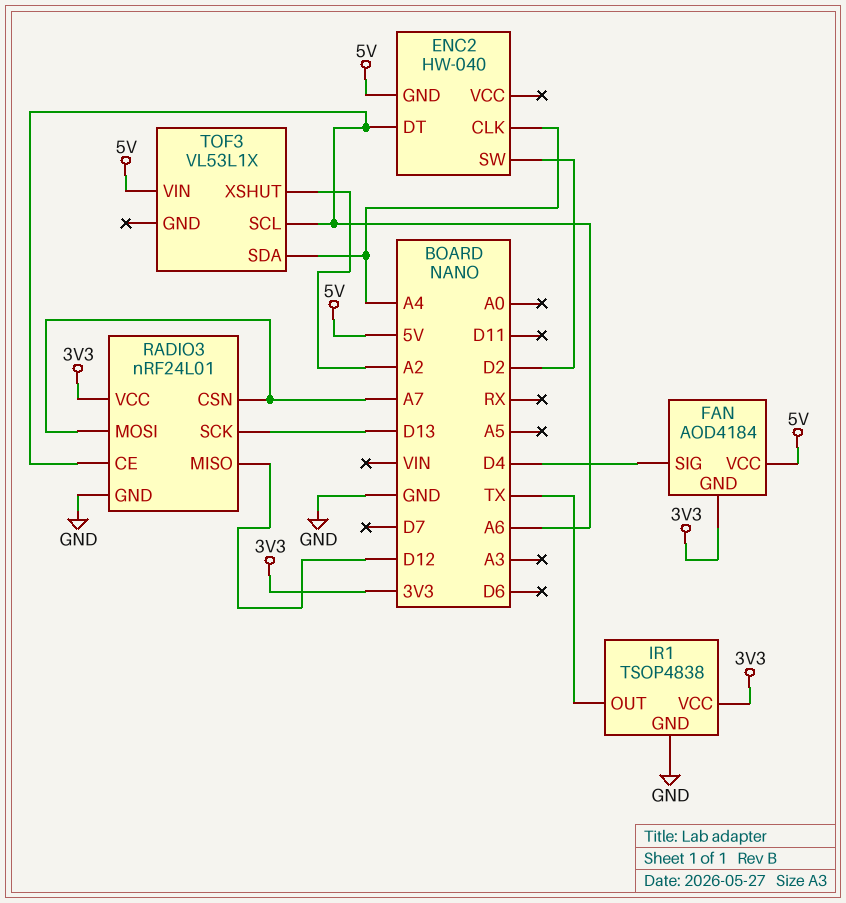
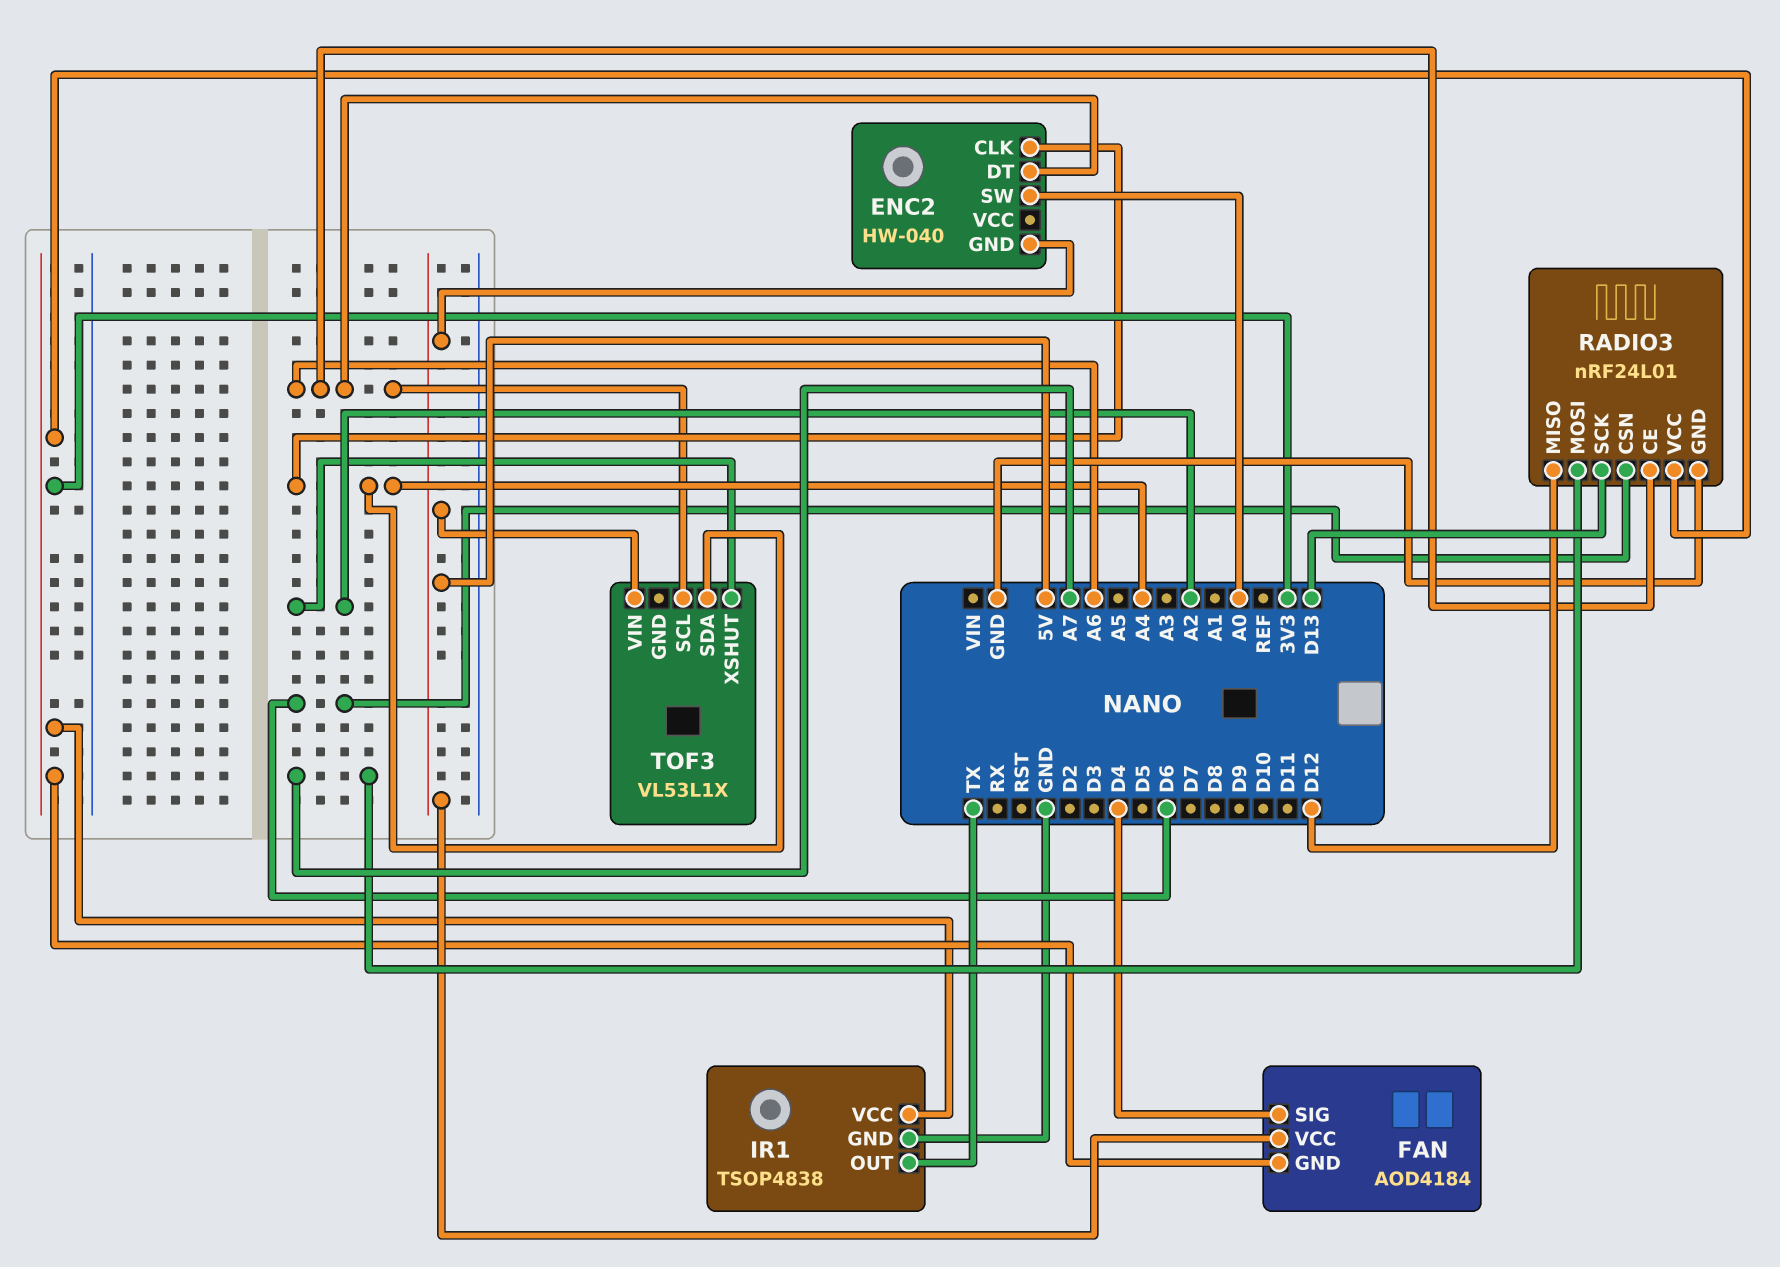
ENC2 pin SW: D2 -> A0
RADIO3 pin CSN: A7 -> D6

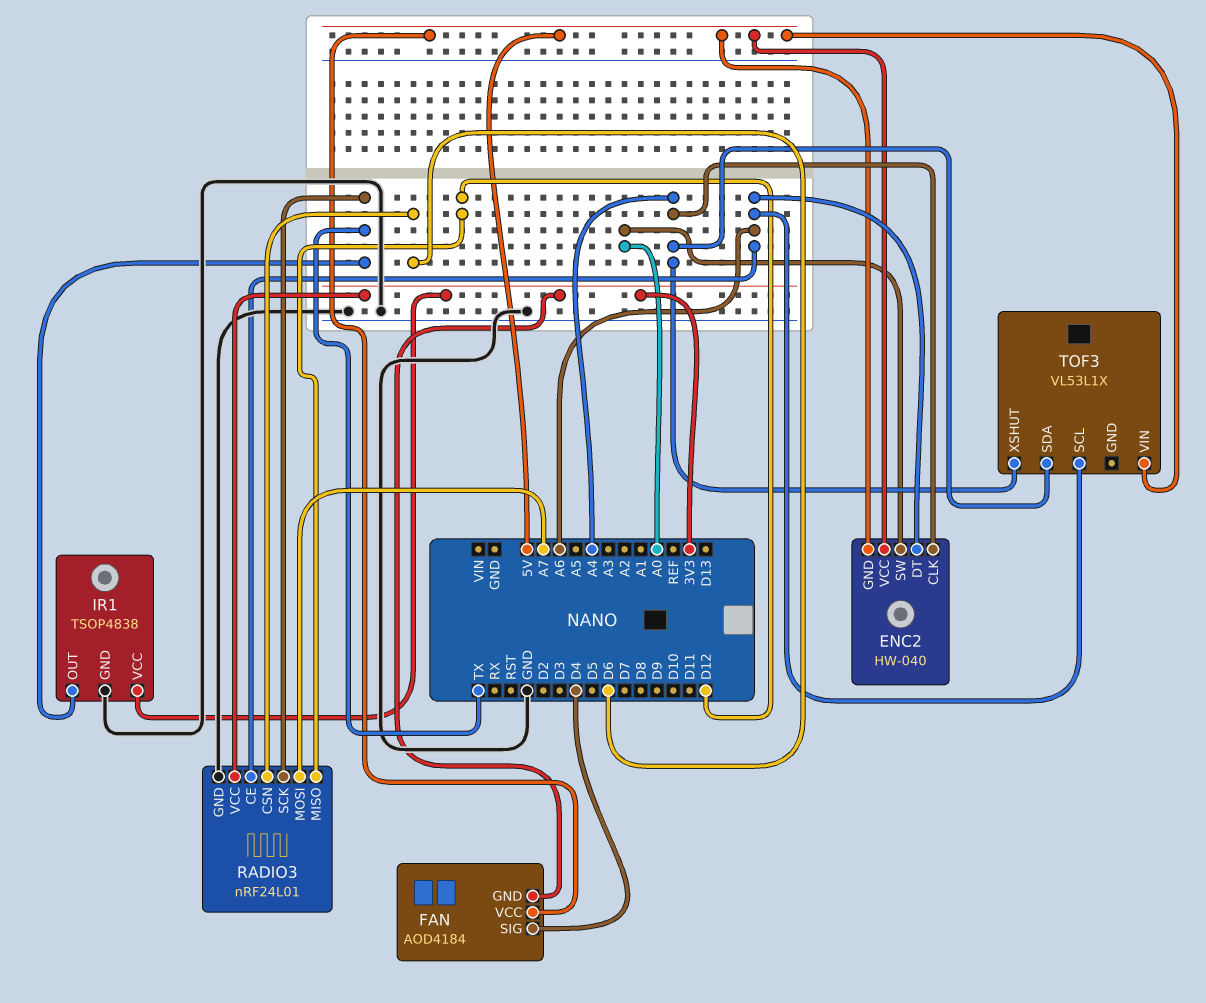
ENC2 pin VCC: none -> 5V
RADIO3 pin SCK: D13 -> TX
TOF3 pin XSHUT: A2 -> A4

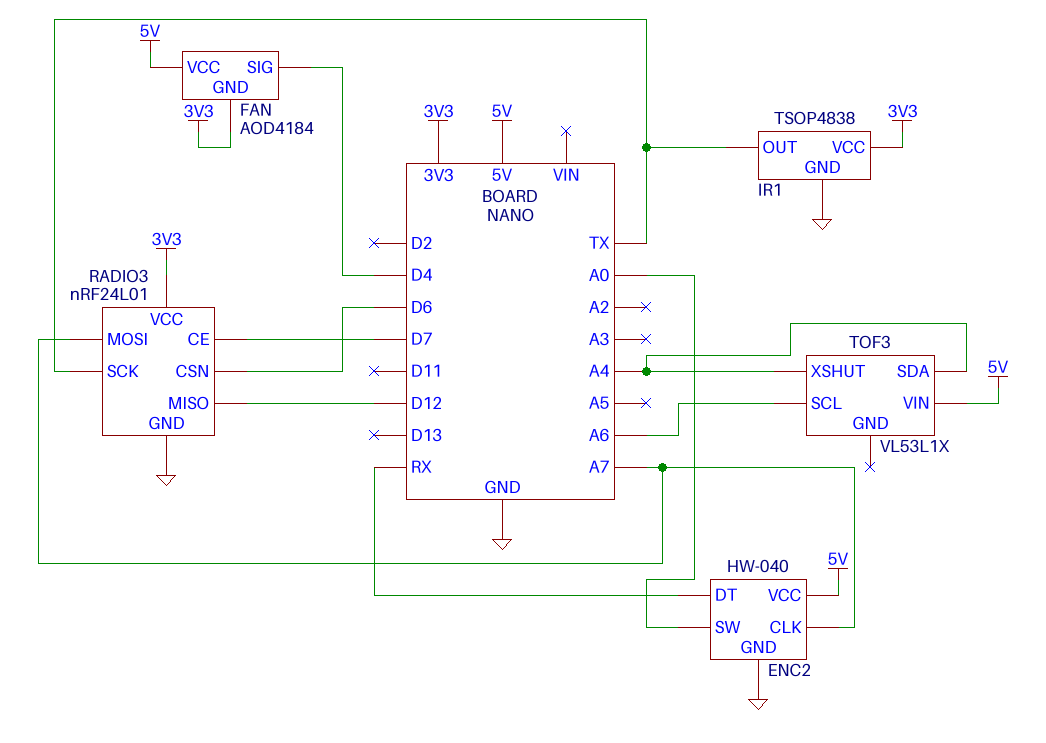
ENC2 pin CLK: A4 -> A7
ENC2 pin DT: A6 -> RX
ENC2 pin GND: 5V -> GND
RADIO3 pin CE: A6 -> D7

